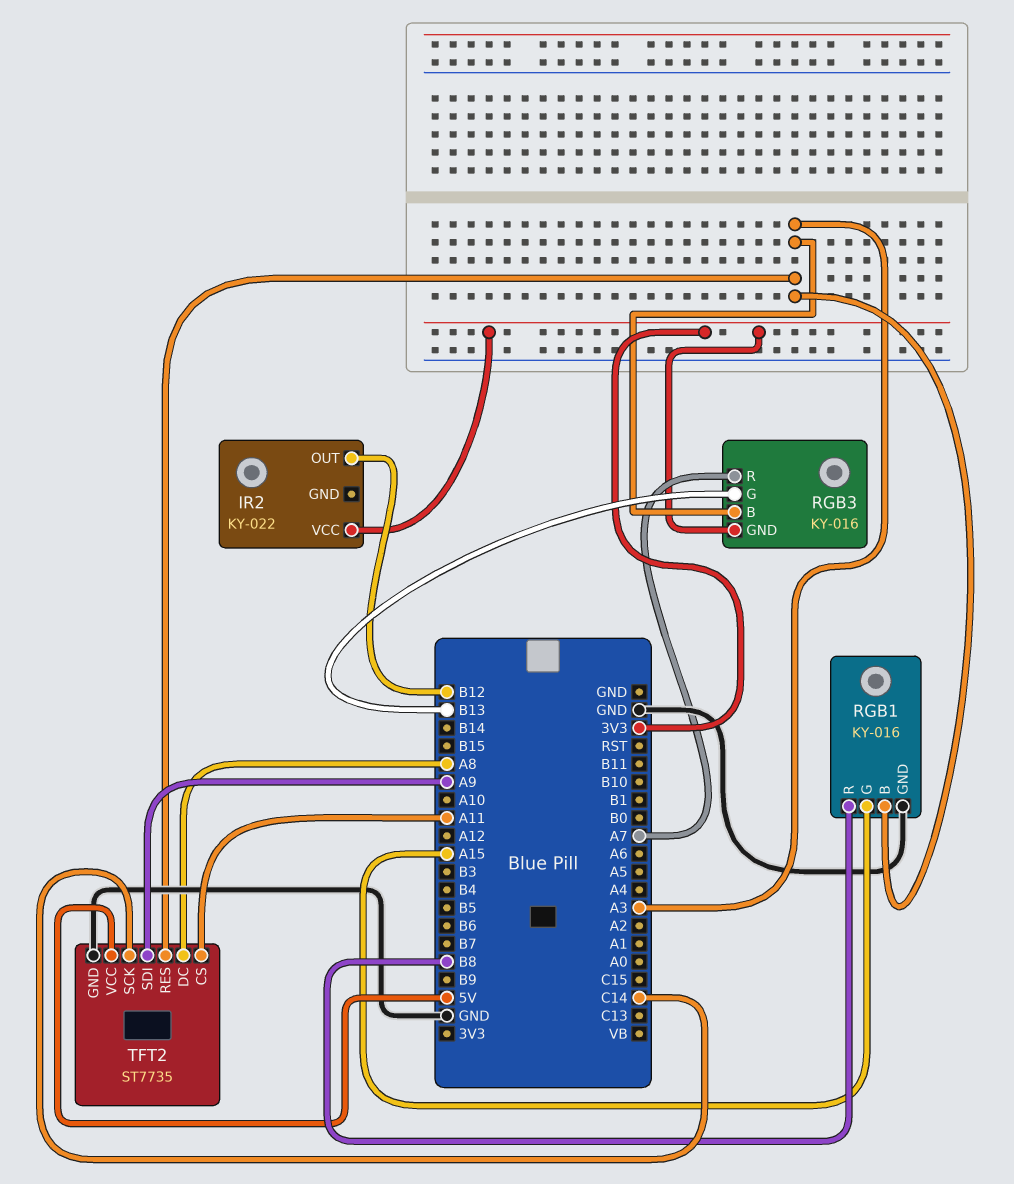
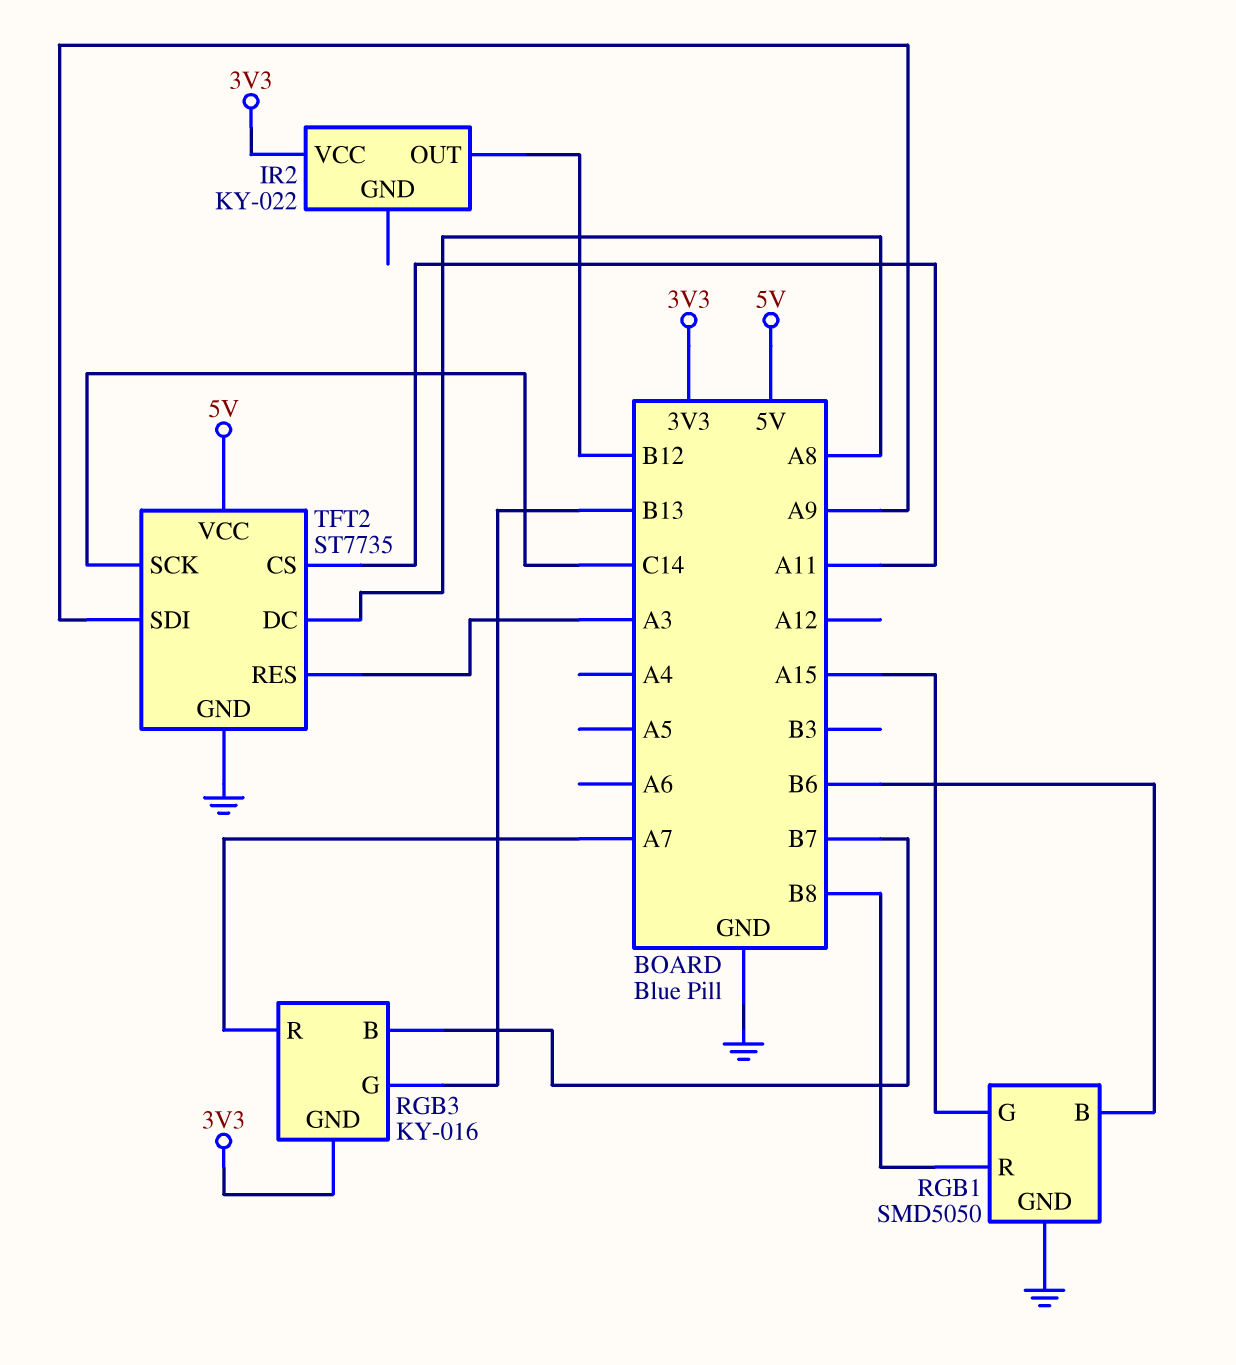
RGB1: KY-016 -> SMD5050
RGB1 pin B: A3 -> B6
RGB3 pin B: A3 -> B7

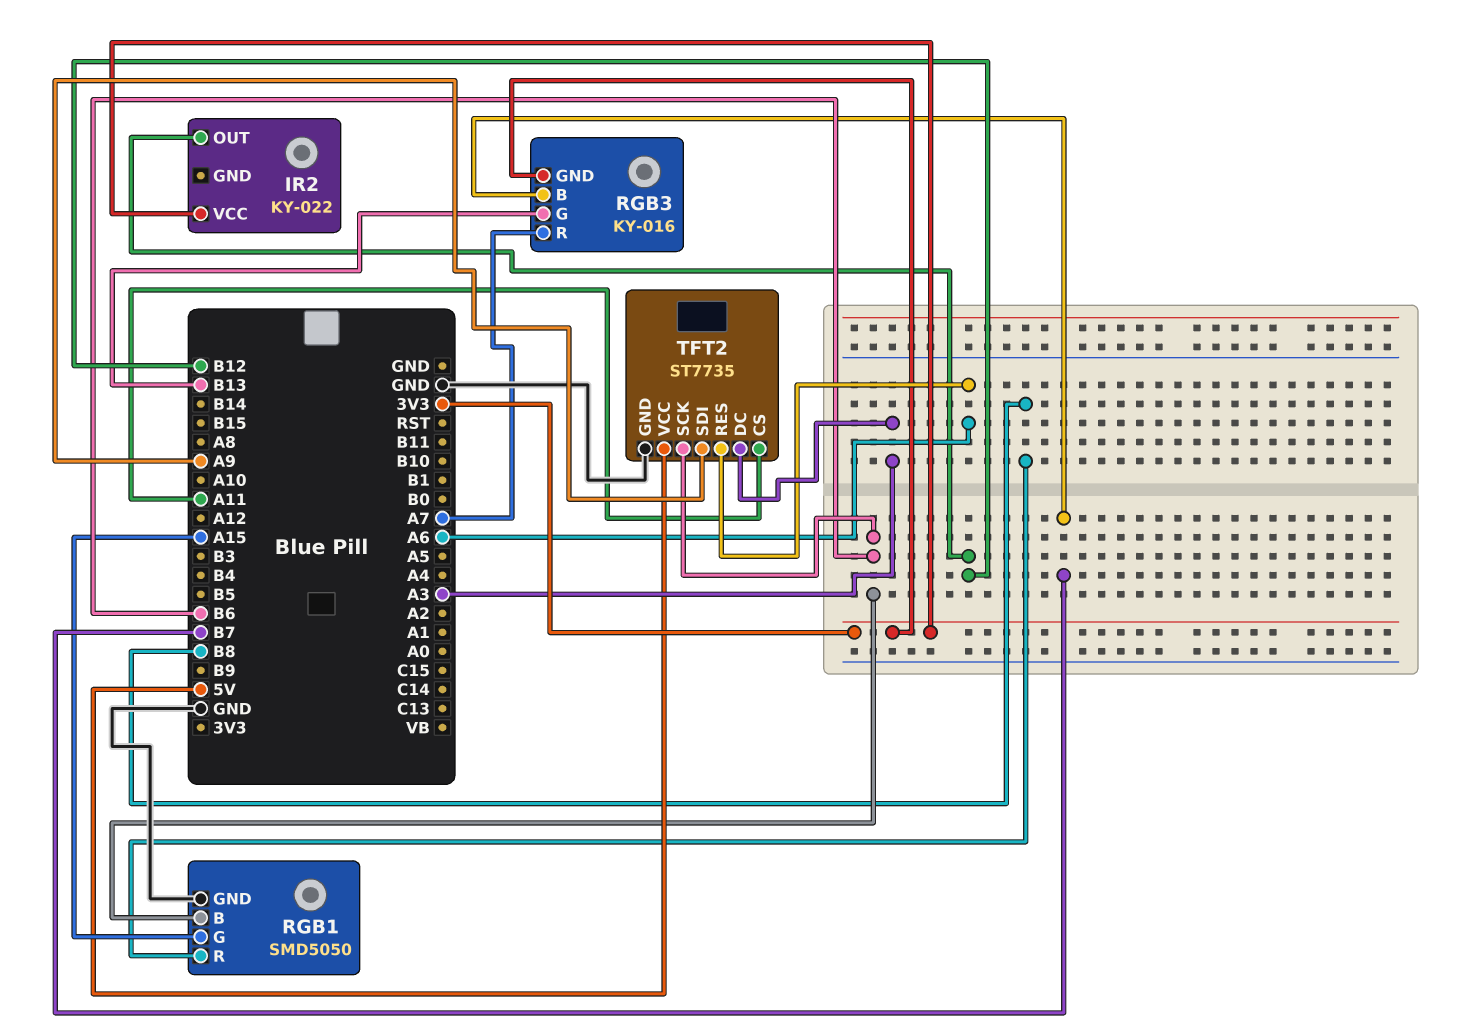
TFT2 pin DC: A8 -> A3
TFT2 pin RES: A3 -> A6
TFT2 pin SCK: C14 -> B6

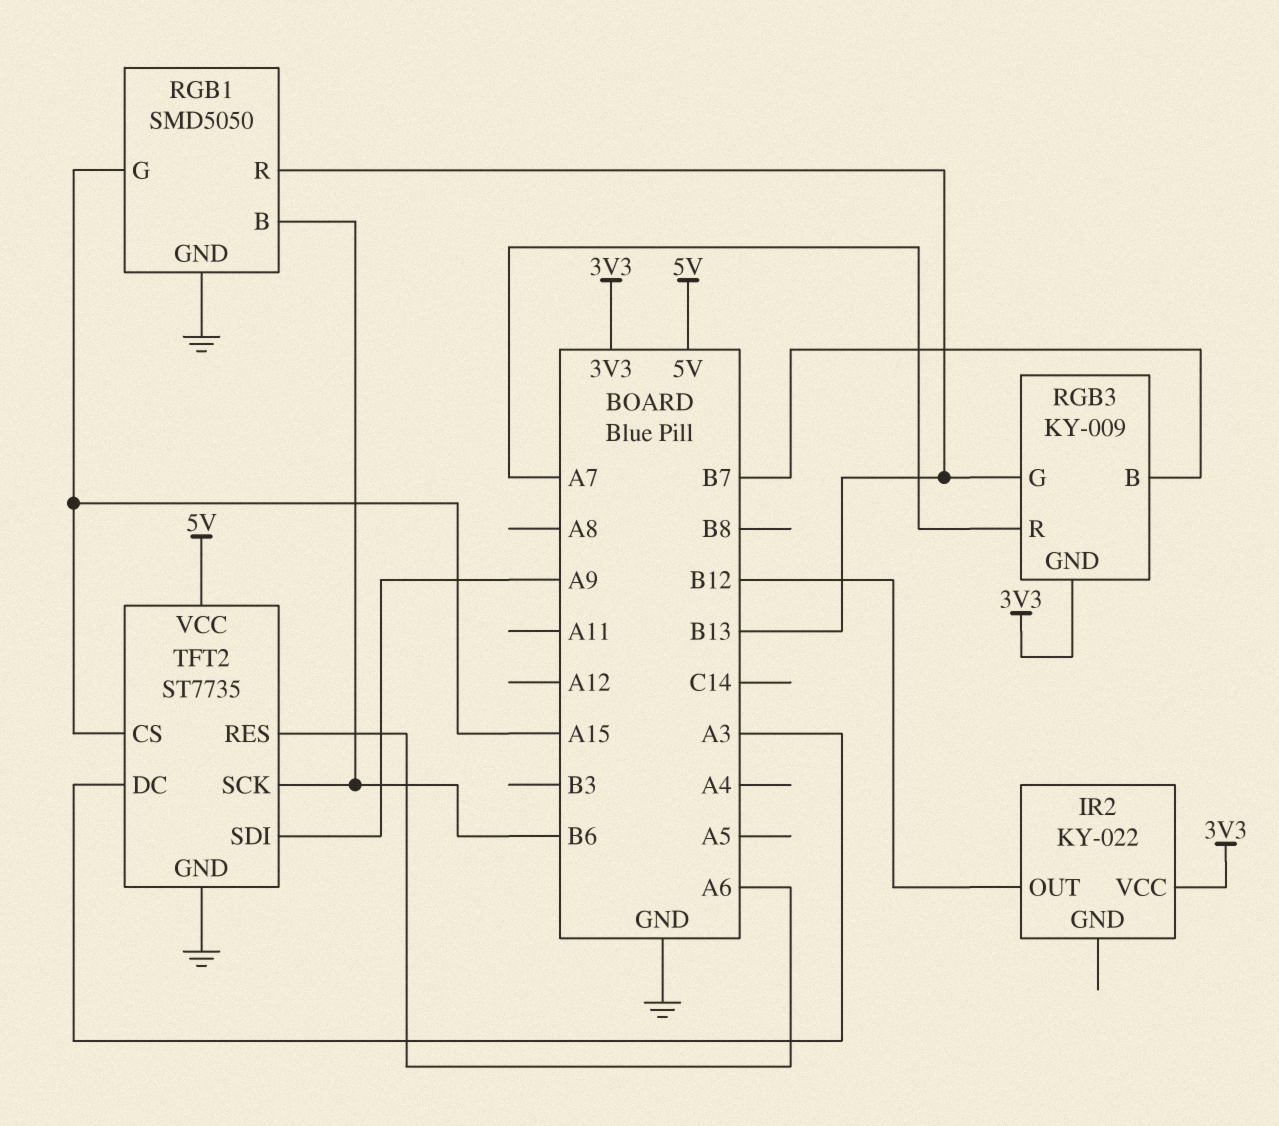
RGB1 pin R: B8 -> B13
RGB3: KY-016 -> KY-009
TFT2 pin CS: A11 -> A15

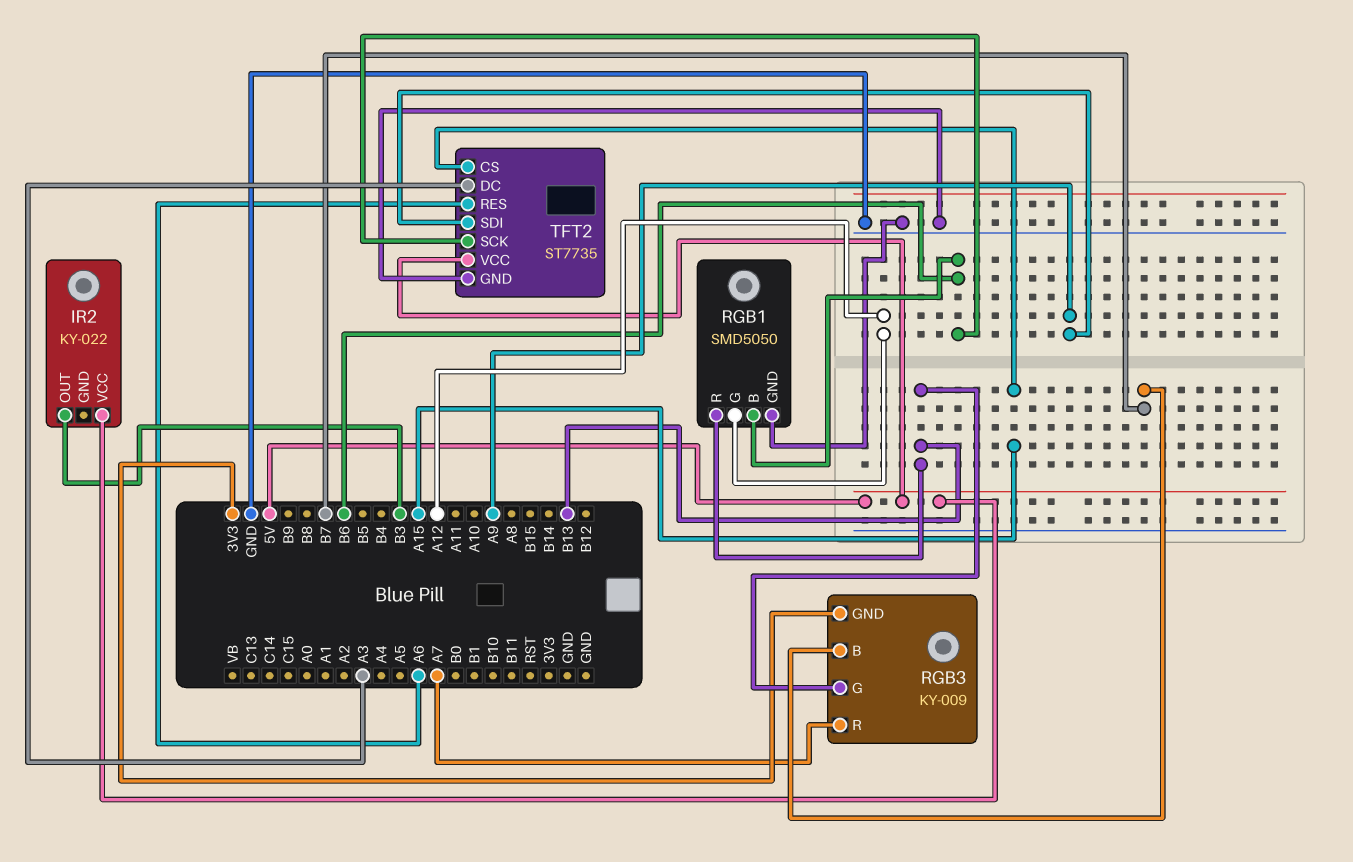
IR2 pin OUT: B12 -> B3
IR2 pin VCC: 3V3 -> 5V
RGB1 pin G: A15 -> A12

